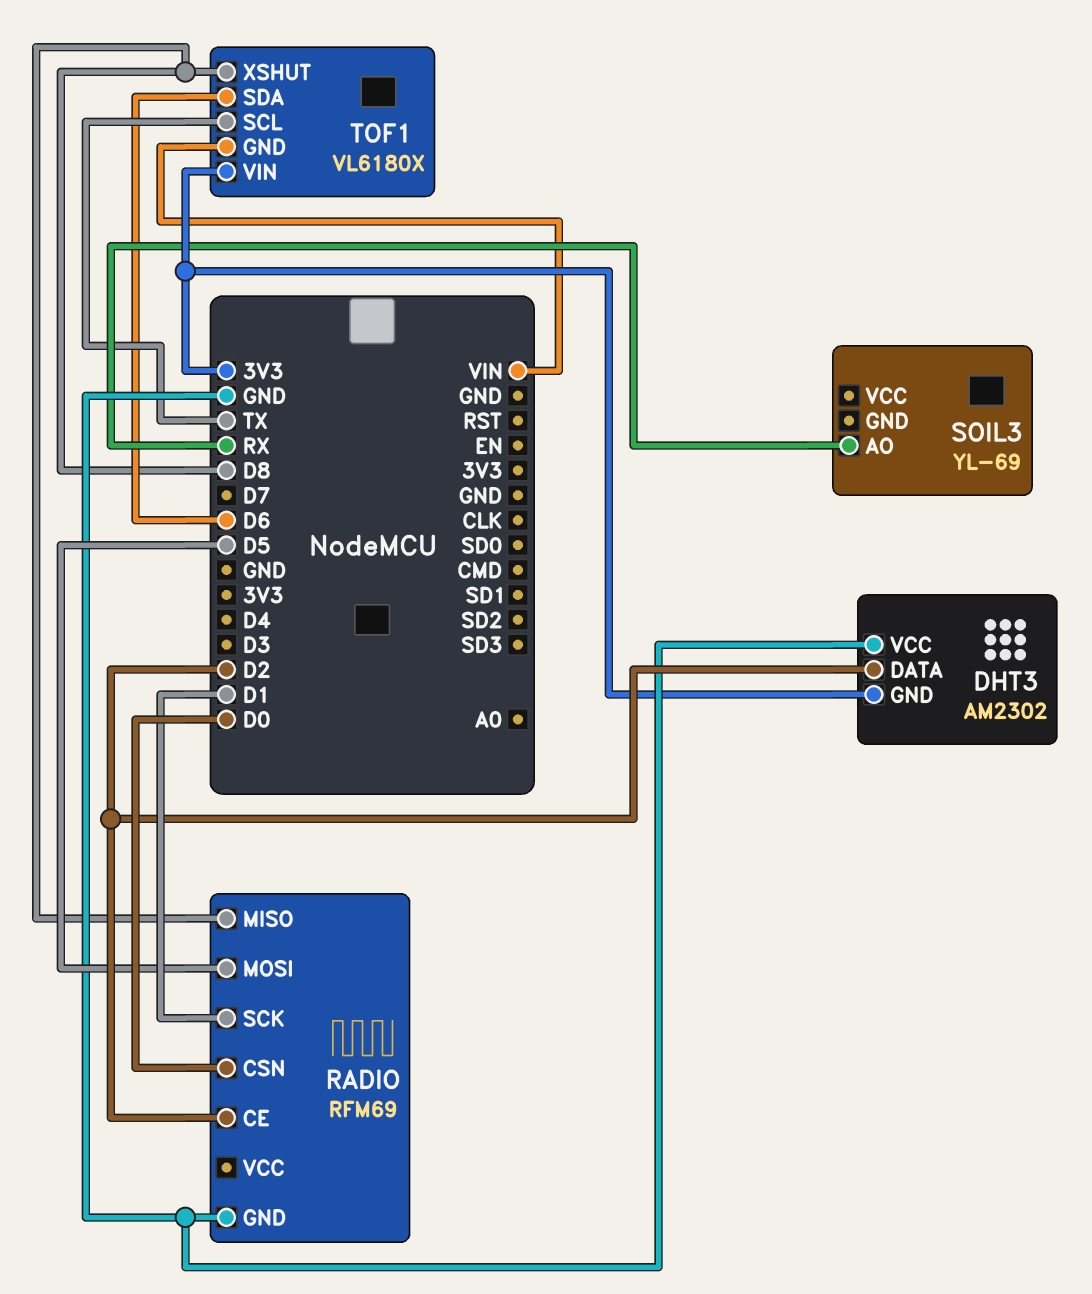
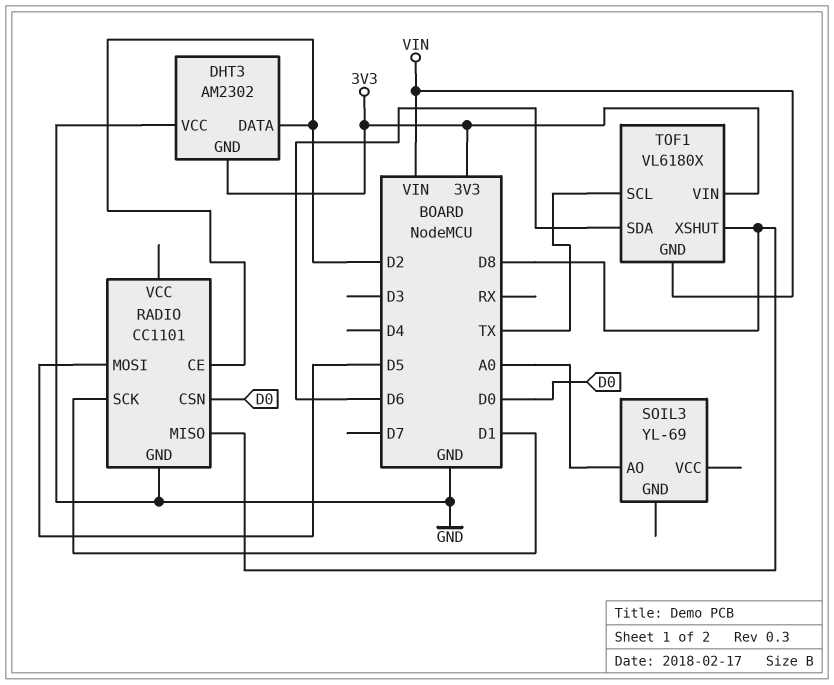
RADIO: RFM69 -> CC1101
SOIL3 pin AO: RX -> A0

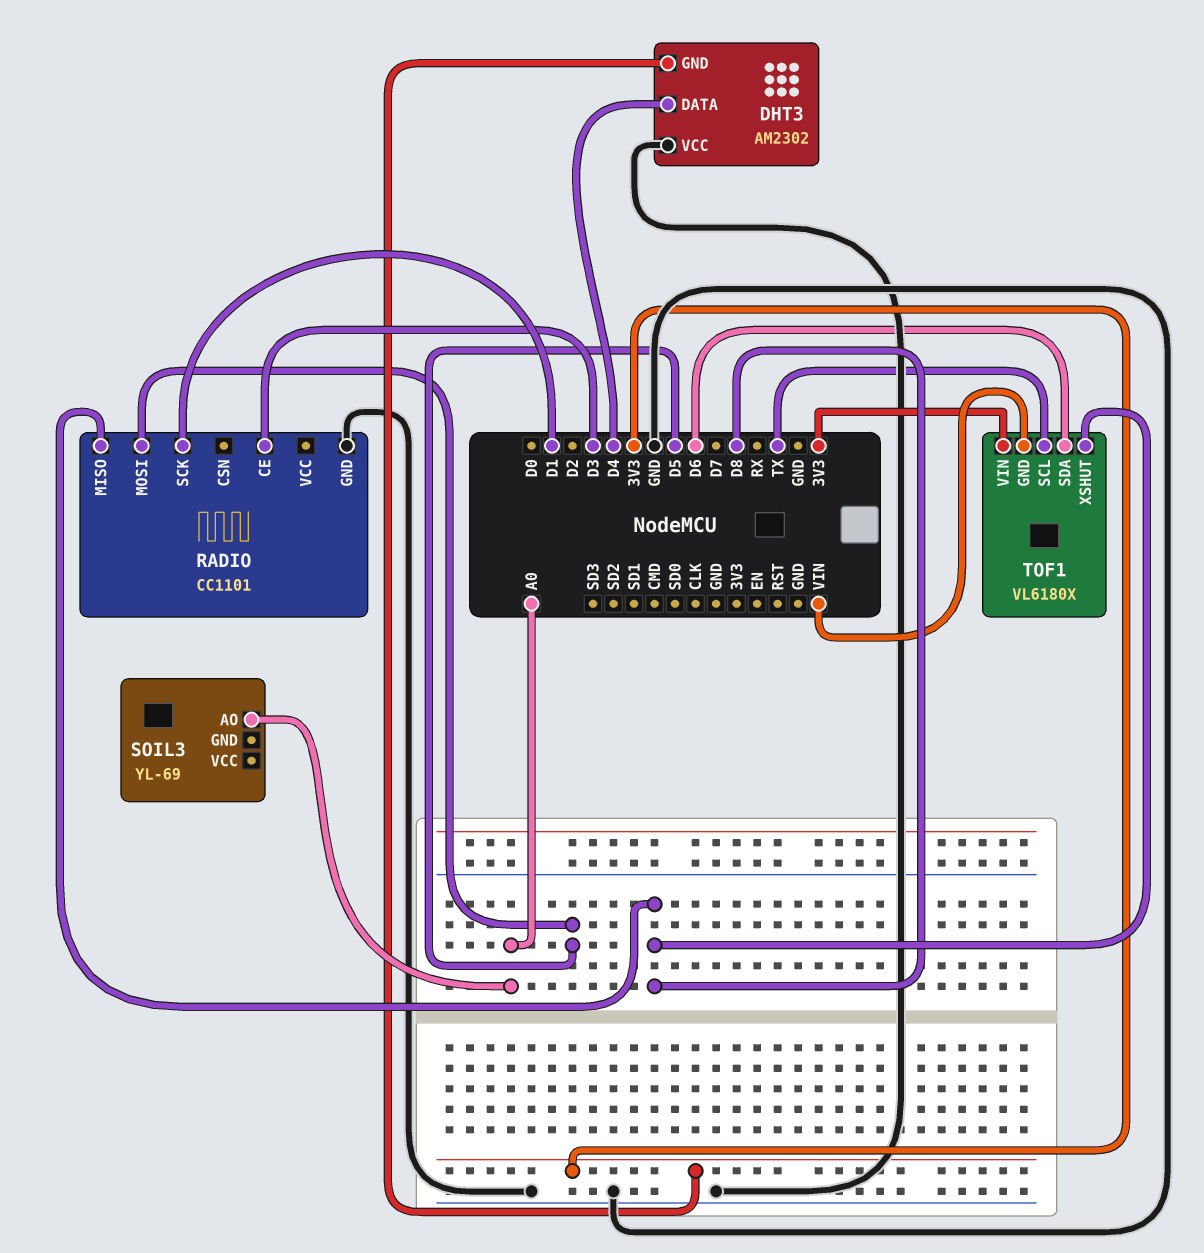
DHT3 pin DATA: D2 -> D4
RADIO pin CE: D2 -> D3
RADIO pin CSN: D0 -> none

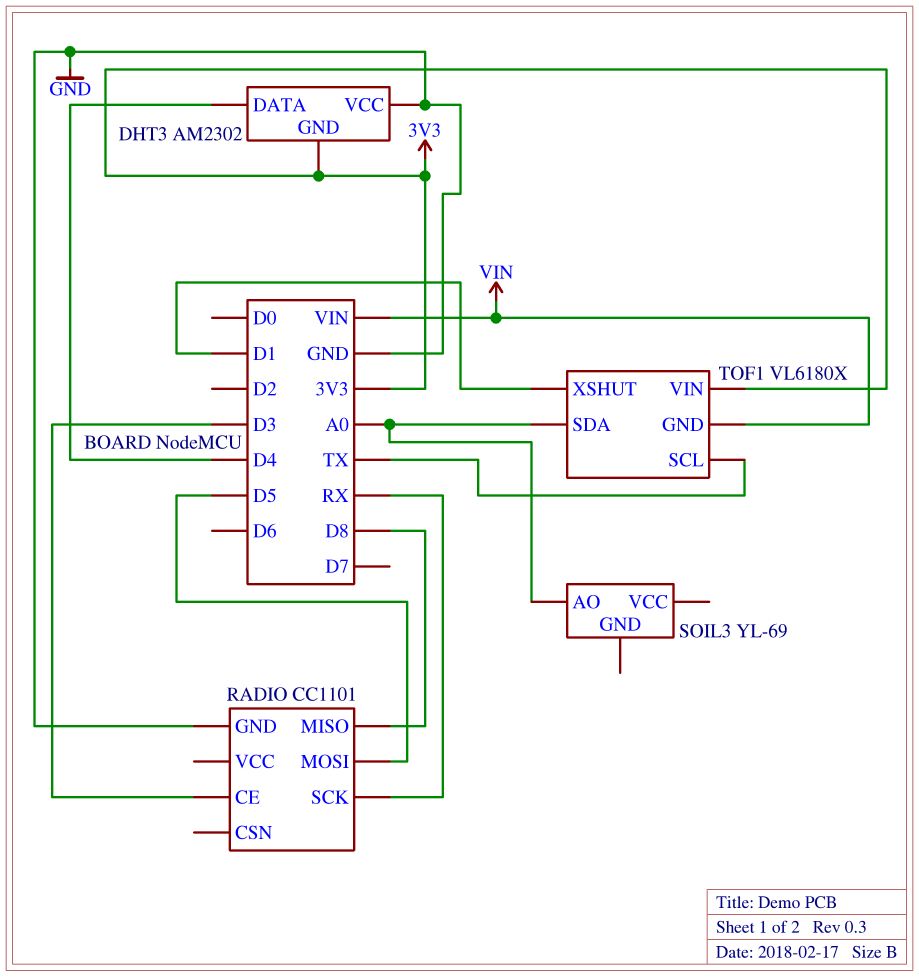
RADIO pin SCK: D1 -> RX
TOF1 pin SDA: D6 -> A0
TOF1 pin XSHUT: D8 -> D1

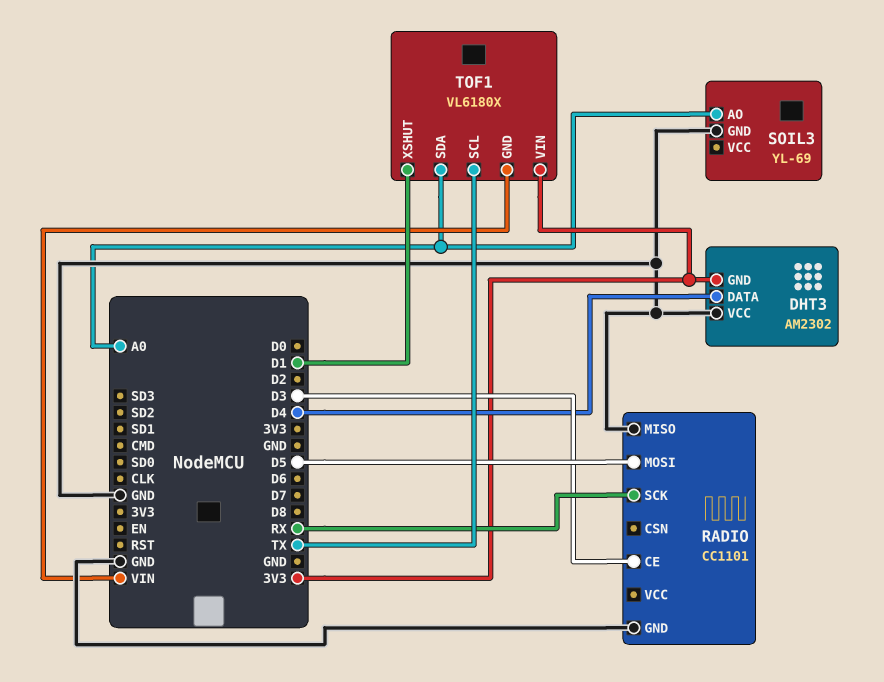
RADIO pin MISO: D8 -> GND
SOIL3 pin GND: none -> GND

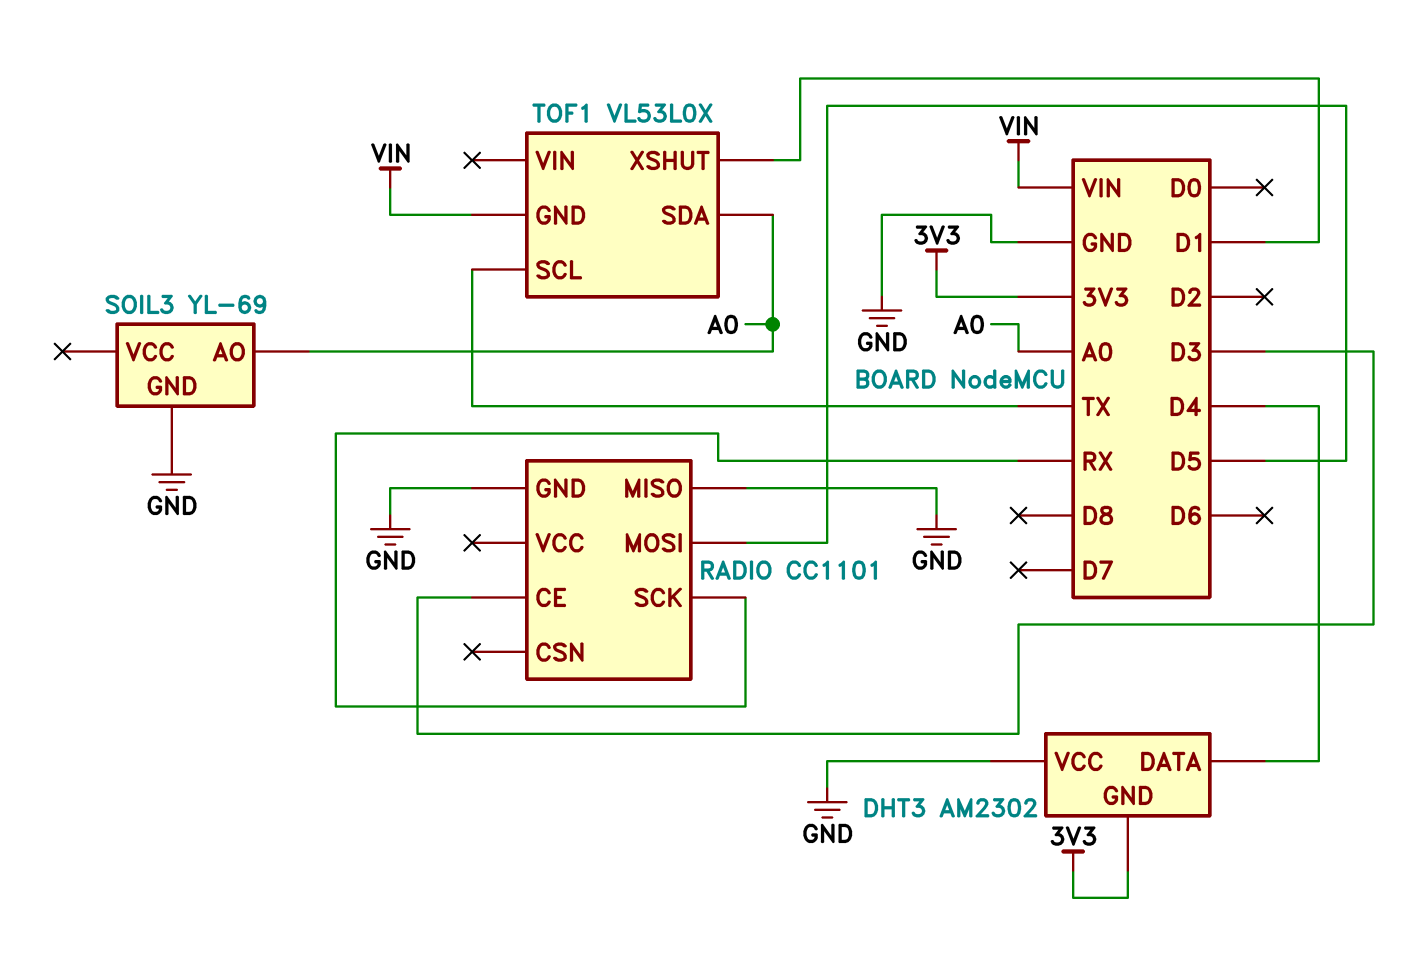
TOF1: VL6180X -> VL53L0X
TOF1 pin VIN: 3V3 -> none

